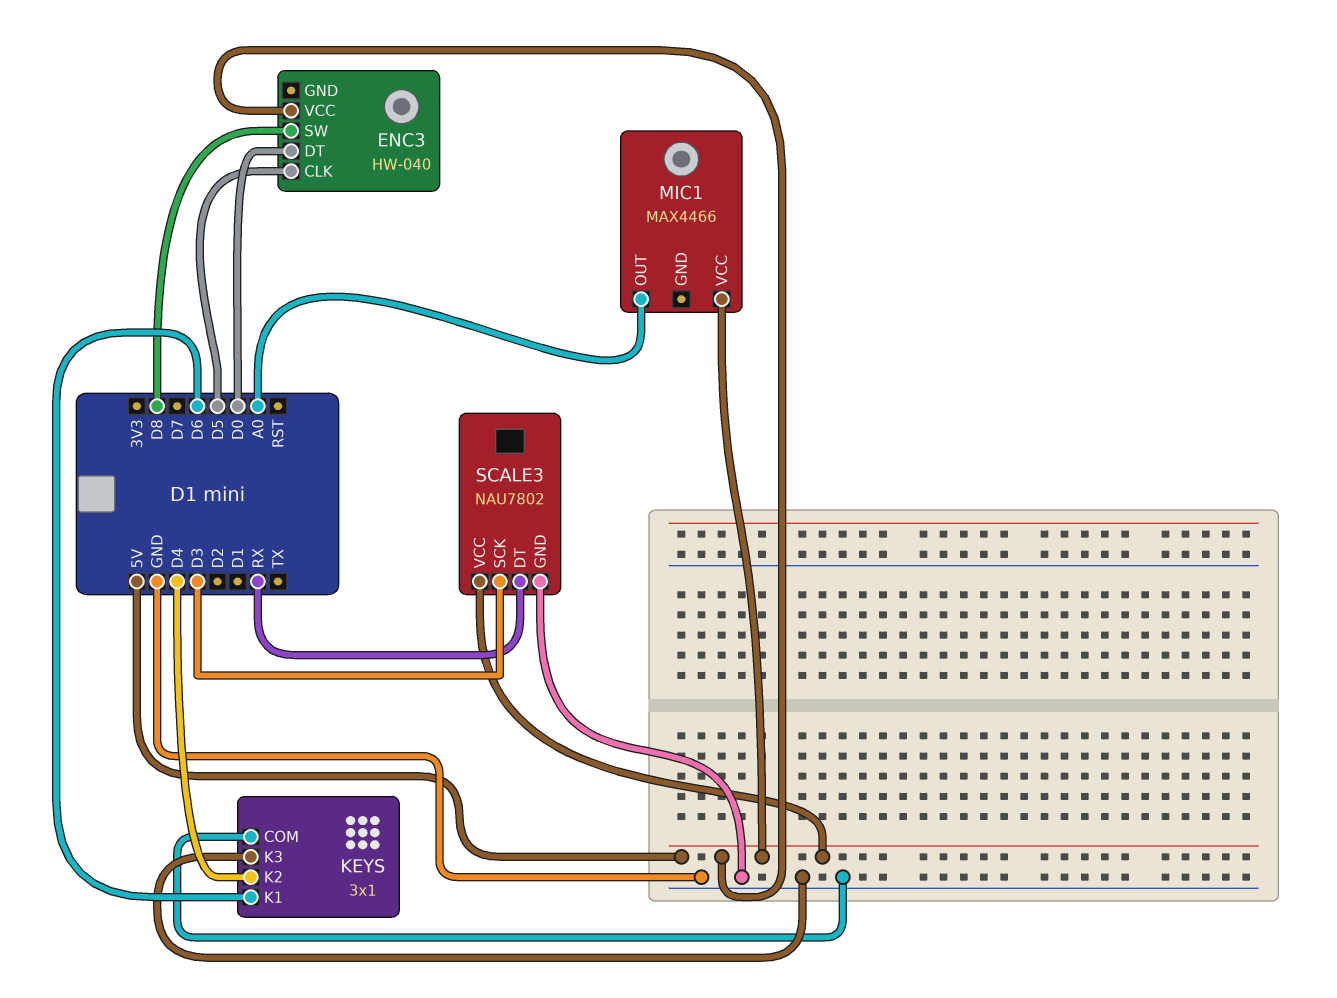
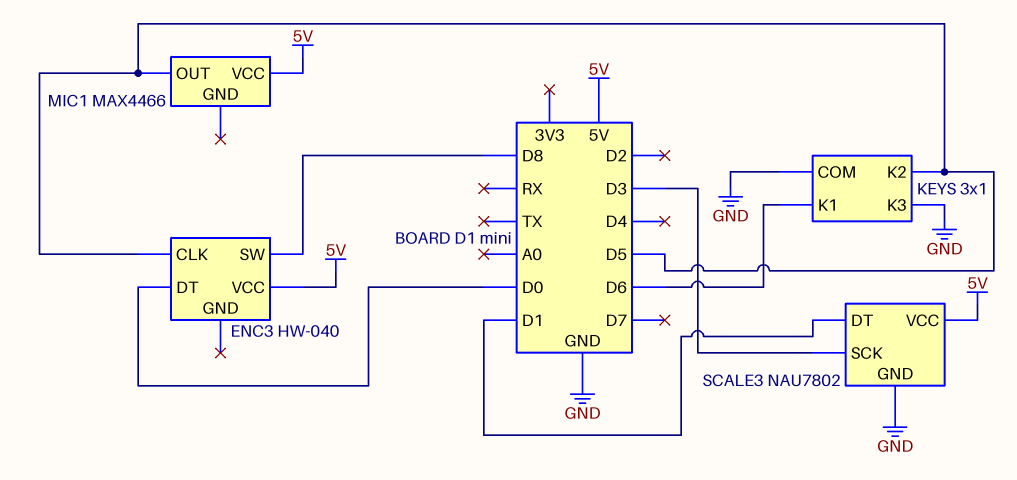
KEYS pin K2: D4 -> D5
MIC1 pin OUT: A0 -> D5
SCALE3 pin DT: RX -> D1

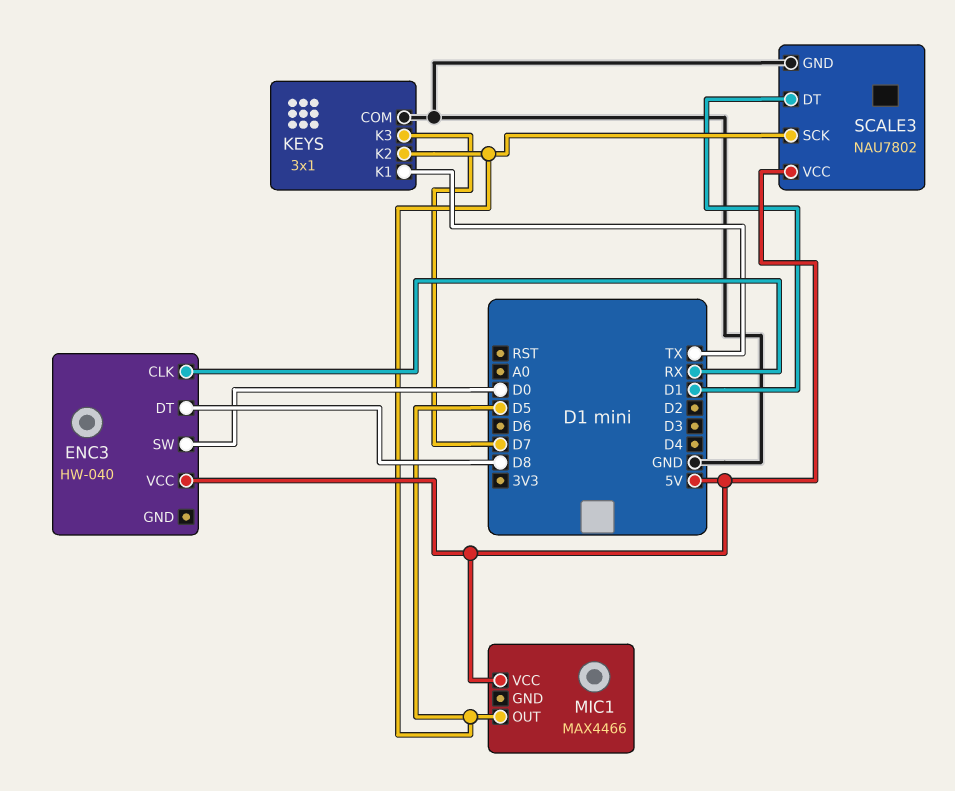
ENC3 pin CLK: D5 -> RX
ENC3 pin DT: D0 -> D8
ENC3 pin SW: D8 -> D0
KEYS pin K1: D6 -> TX
KEYS pin K3: GND -> D7
SCALE3 pin SCK: D3 -> D5

